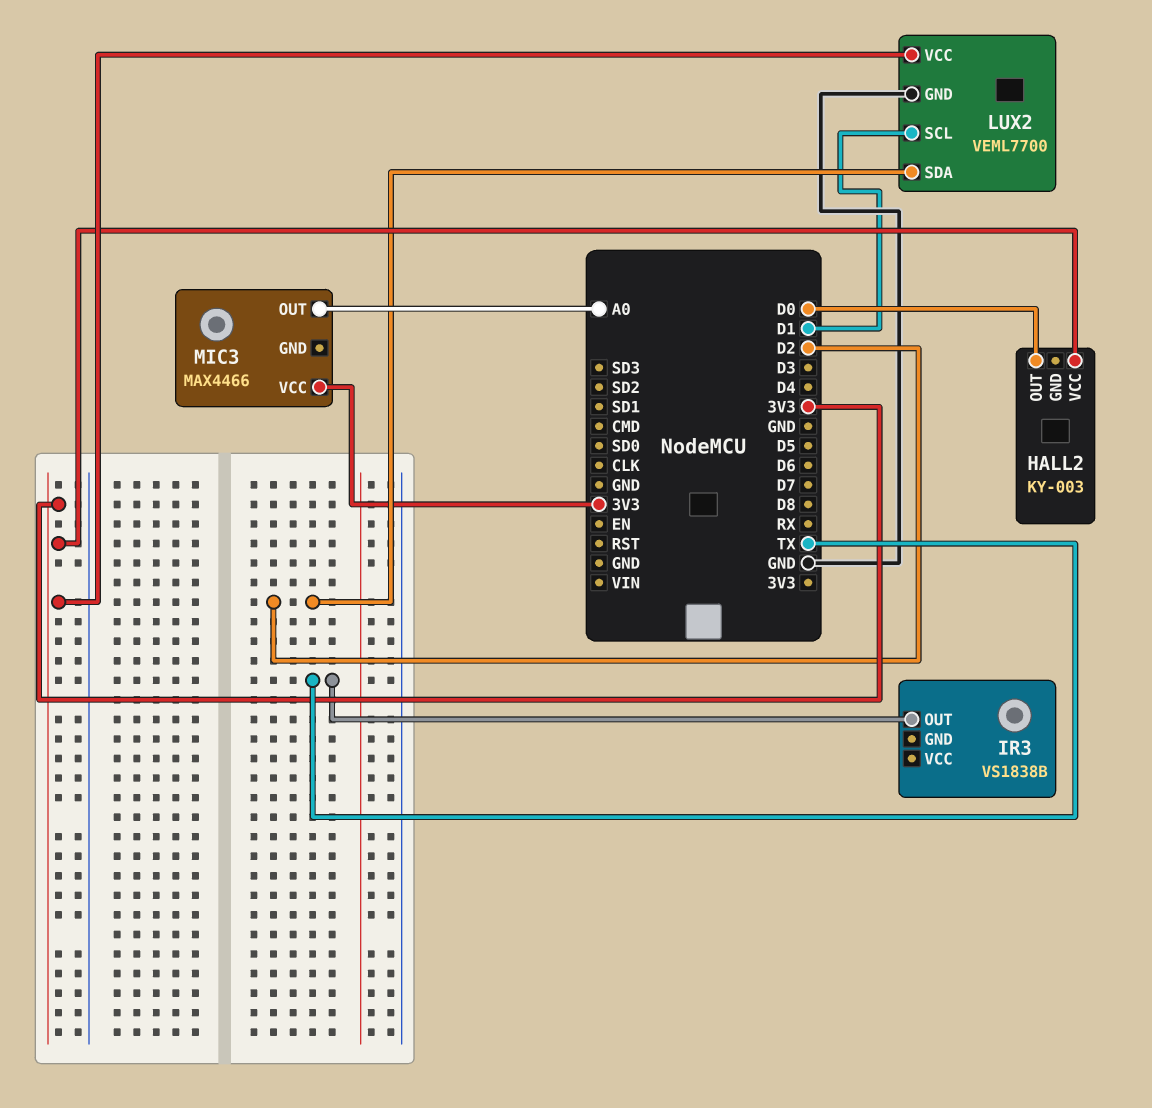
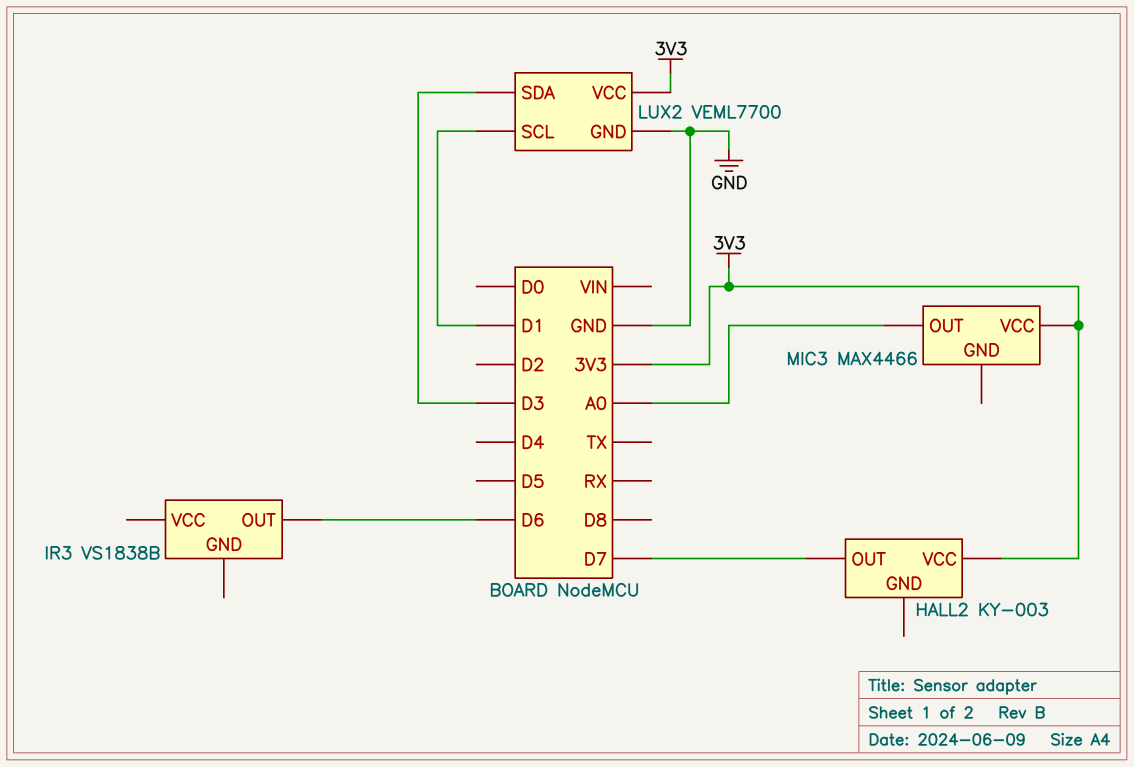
HALL2 pin OUT: D0 -> D7
IR3 pin OUT: TX -> D6
LUX2 pin SDA: D2 -> D3

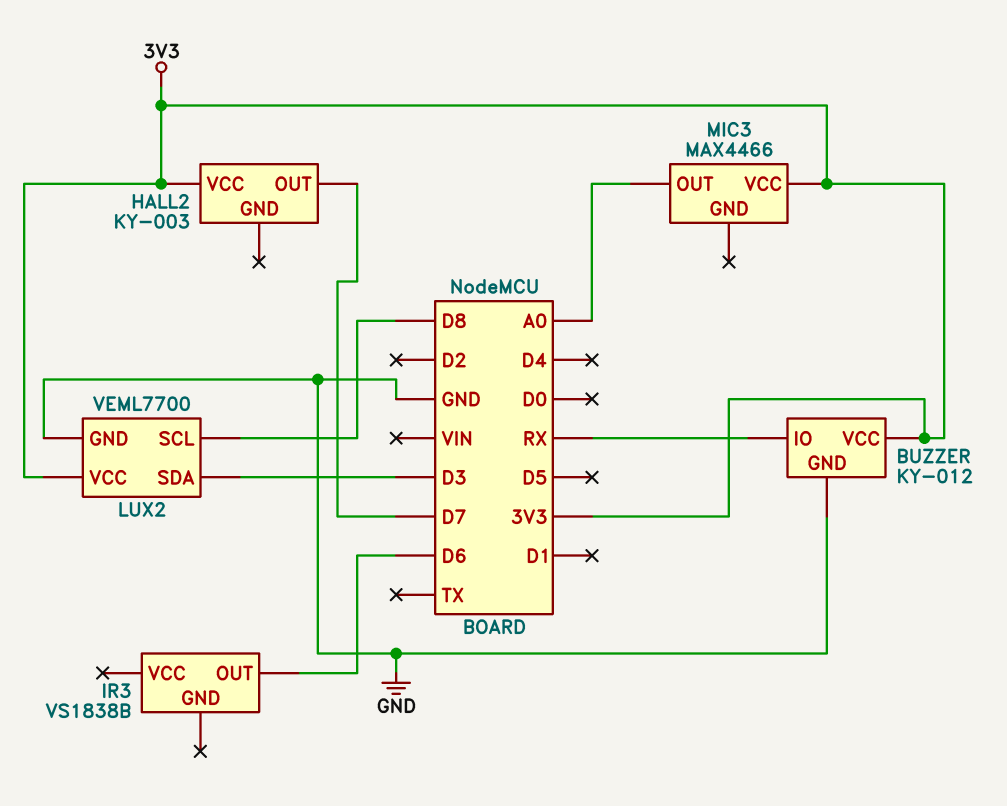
BUZZER: none -> KY-012
BUZZER pin GND: none -> GND
BUZZER pin IO: none -> RX
BUZZER pin VCC: none -> 3V3
LUX2 pin SCL: D1 -> D8

